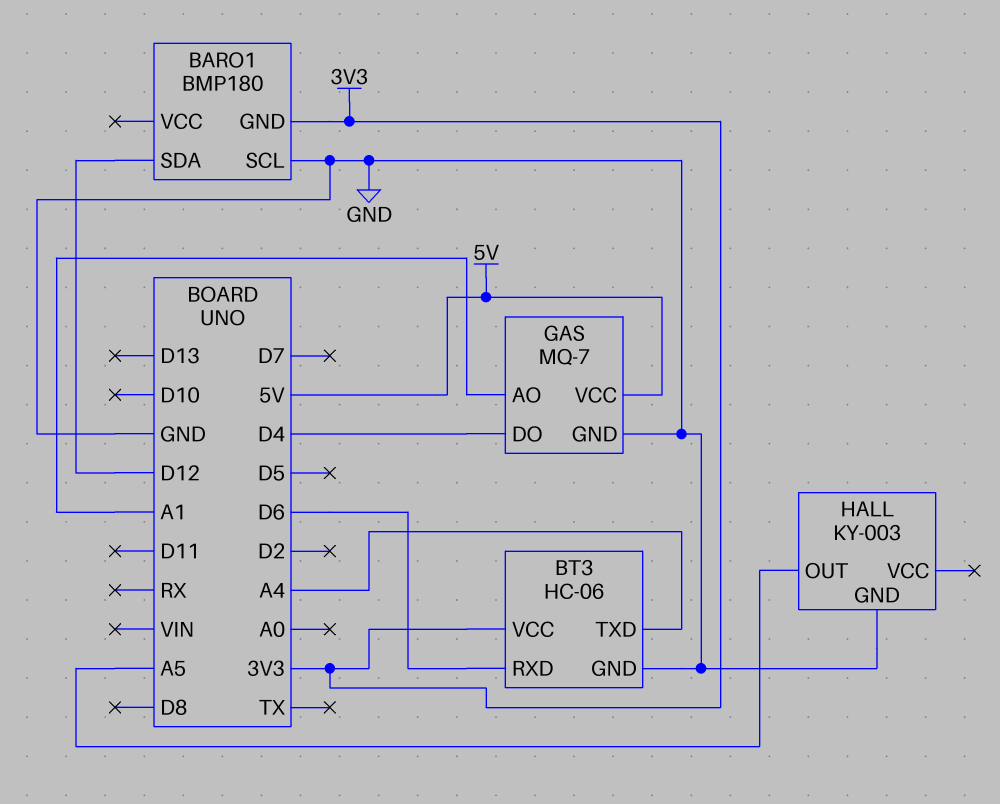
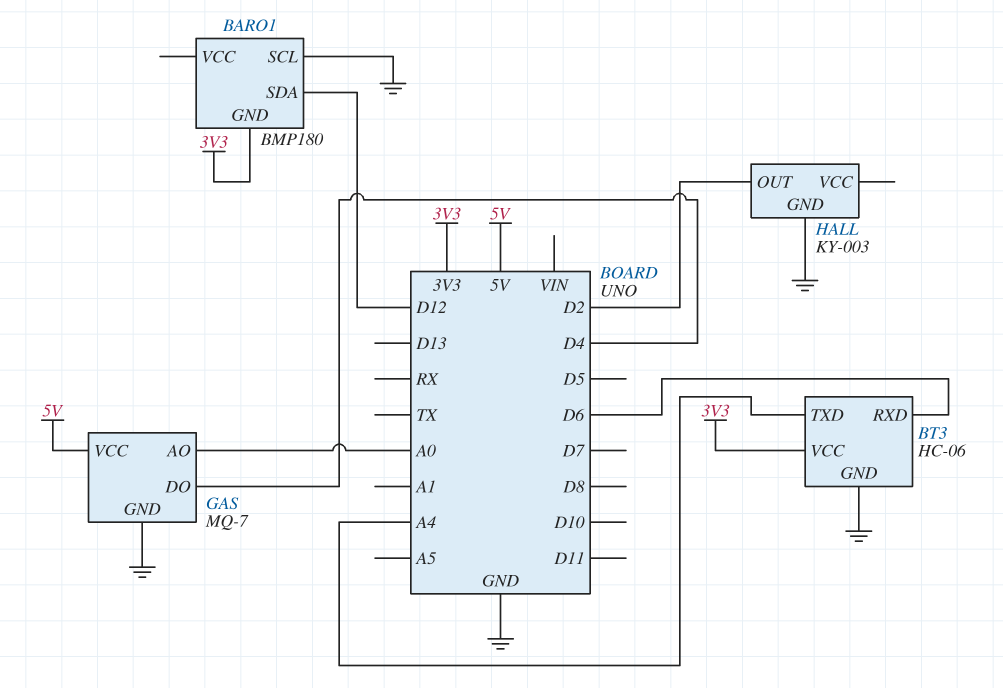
GAS pin AO: A1 -> A0
HALL pin OUT: A5 -> D2

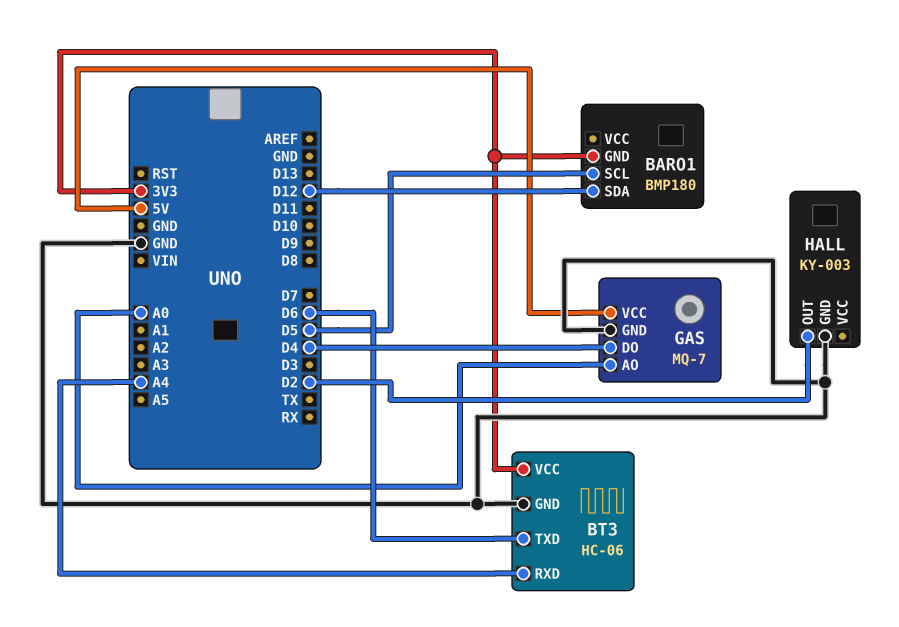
BARO1 pin SCL: GND -> D5
BT3 pin RXD: D6 -> A4
BT3 pin TXD: A4 -> D6

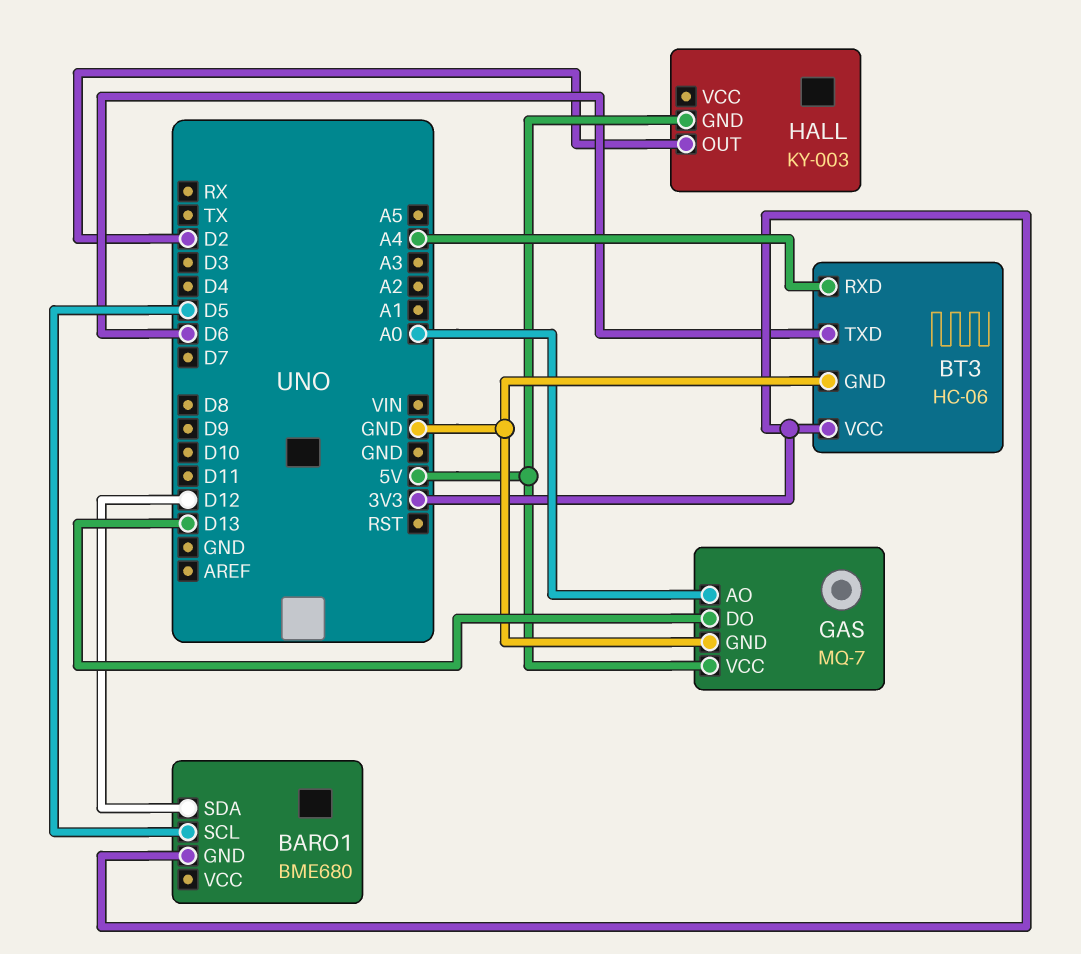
BARO1: BMP180 -> BME680
GAS pin DO: D4 -> D13
HALL pin GND: GND -> 5V

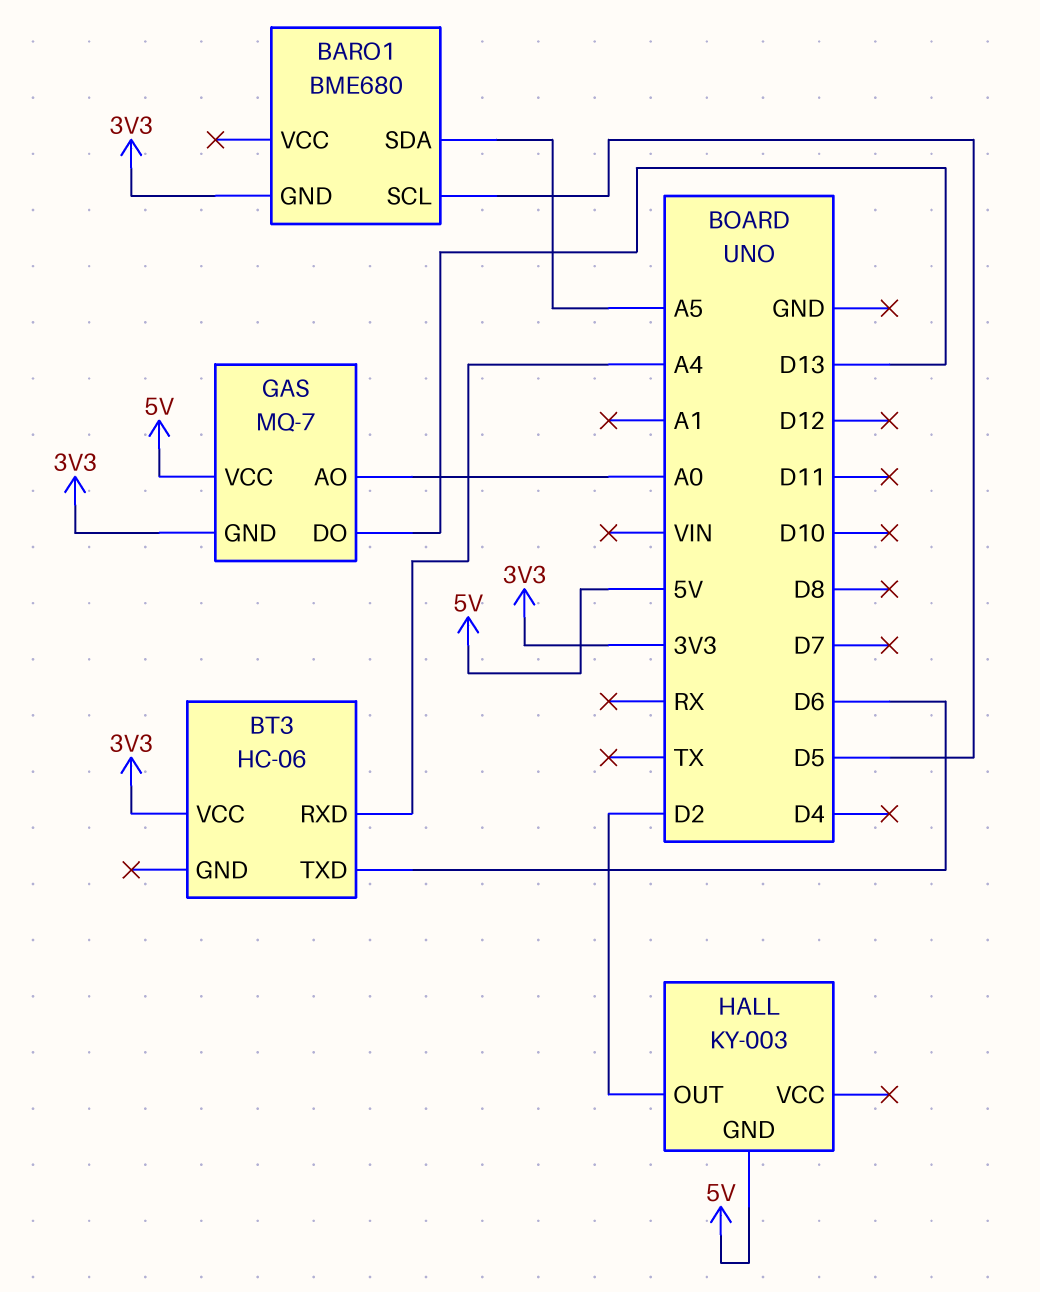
BARO1 pin SDA: D12 -> A5
BT3 pin GND: GND -> none
GAS pin GND: GND -> 3V3

